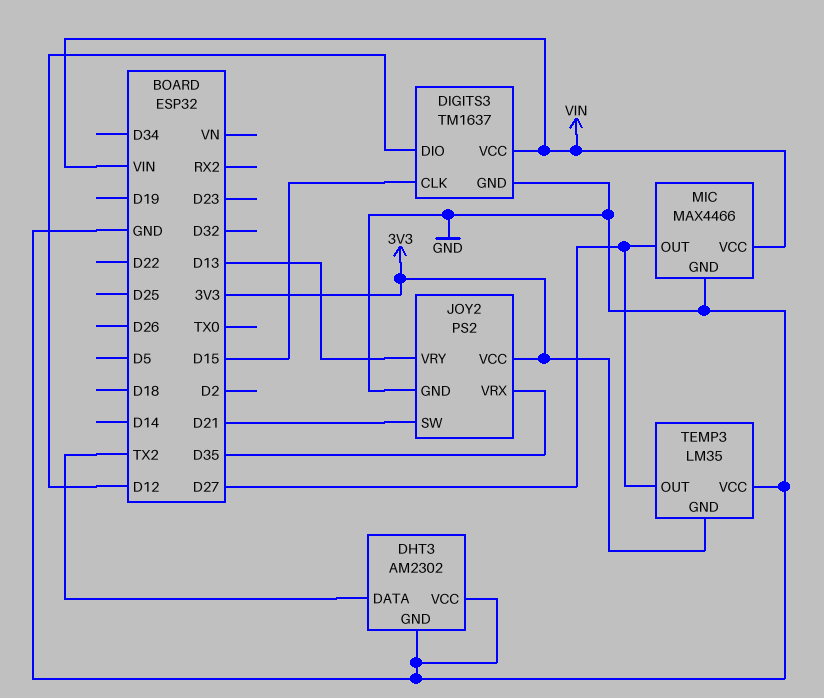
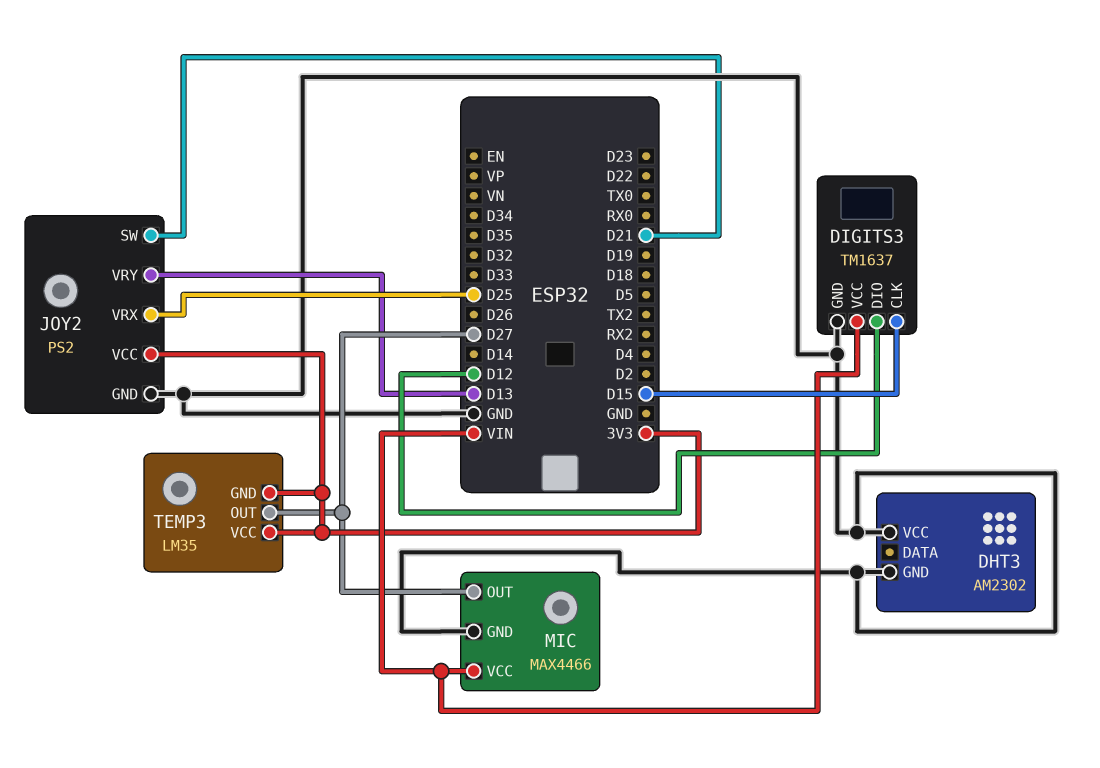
DHT3 pin DATA: TX2 -> none
JOY2 pin VRX: D35 -> D25
TEMP3 pin VCC: GND -> 3V3

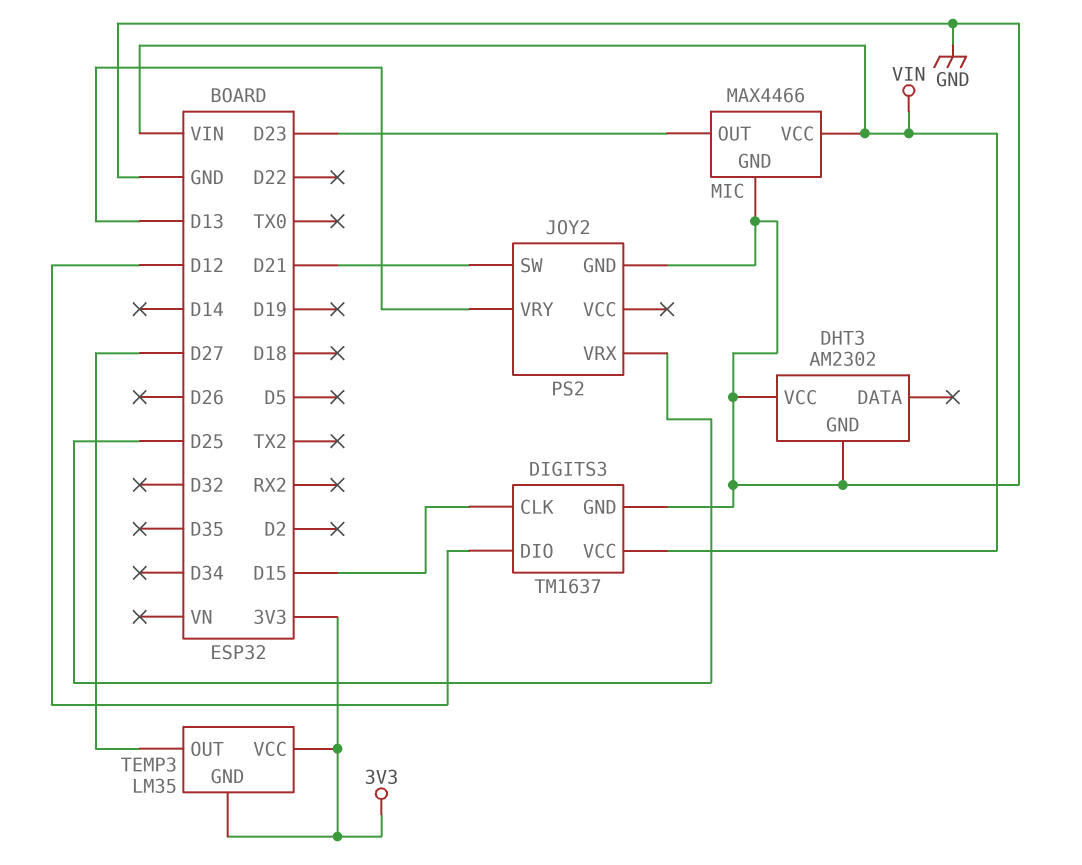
JOY2 pin VCC: 3V3 -> none
MIC pin OUT: D27 -> D23

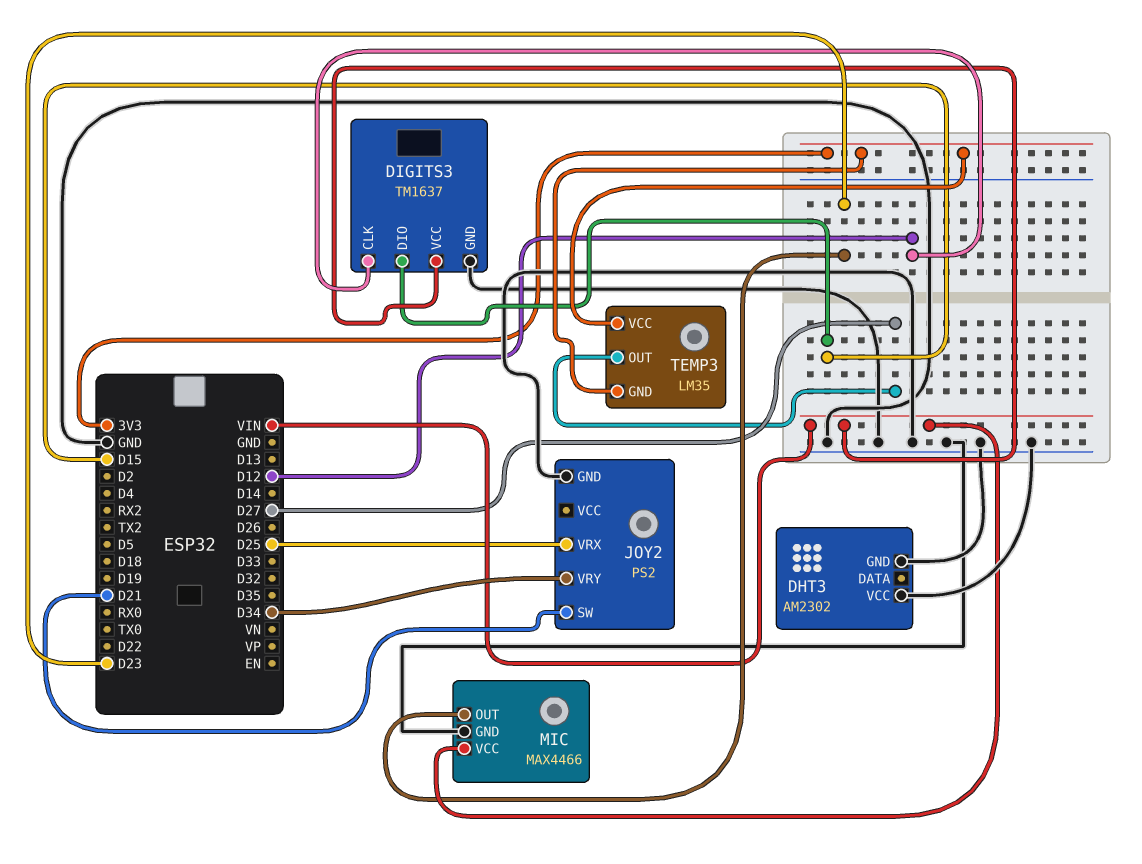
DIGITS3 pin CLK: D15 -> D12
DIGITS3 pin DIO: D12 -> D15
JOY2 pin VRY: D13 -> D34

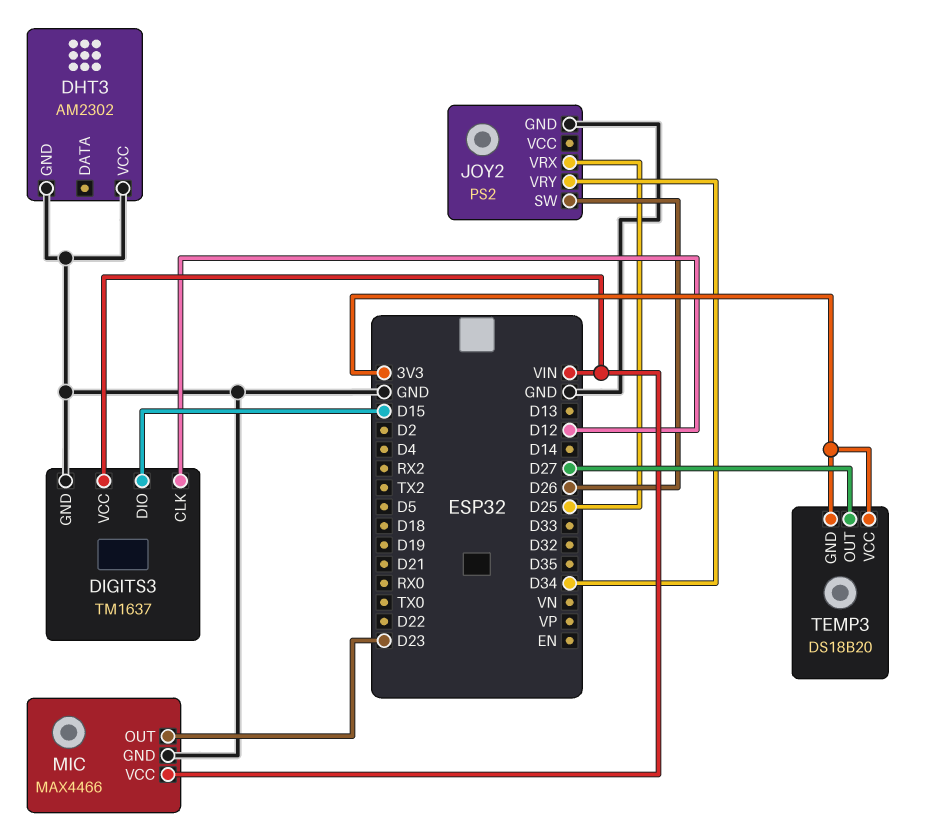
JOY2 pin SW: D21 -> D26
TEMP3: LM35 -> DS18B20

